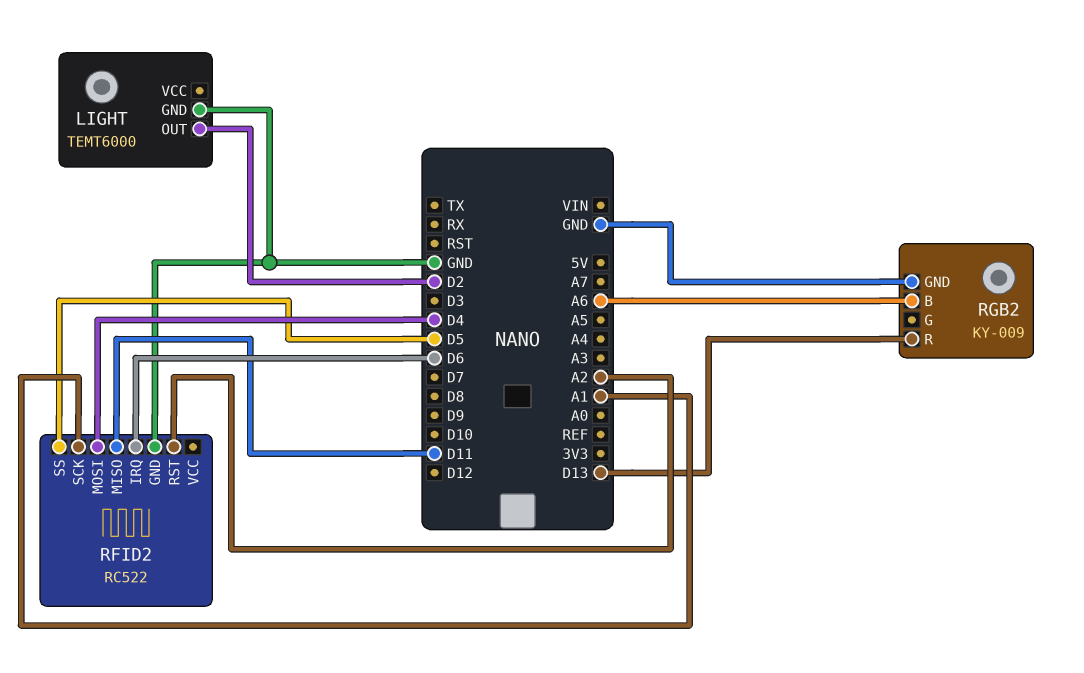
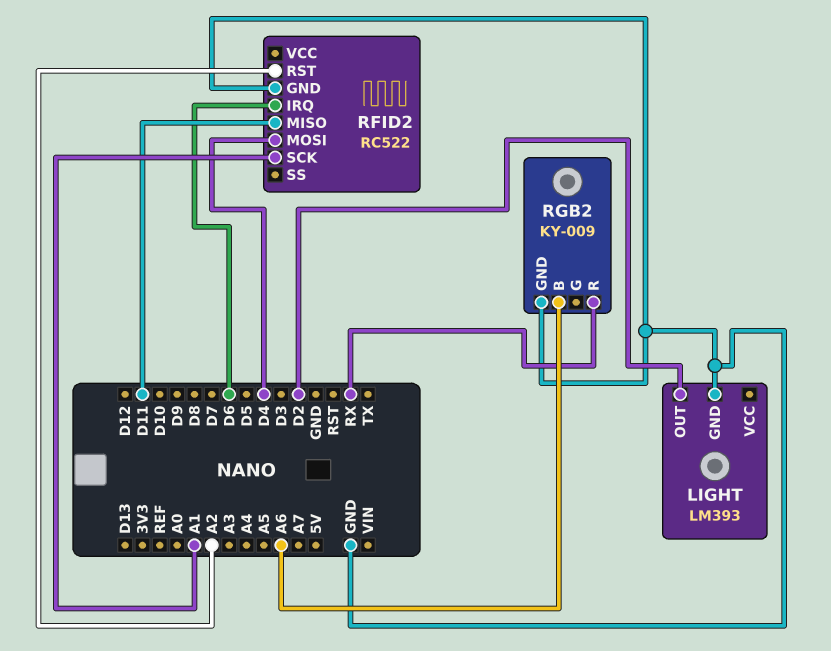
LIGHT: TEMT6000 -> LM393
RFID2 pin SS: D5 -> none
RGB2 pin R: D13 -> RX

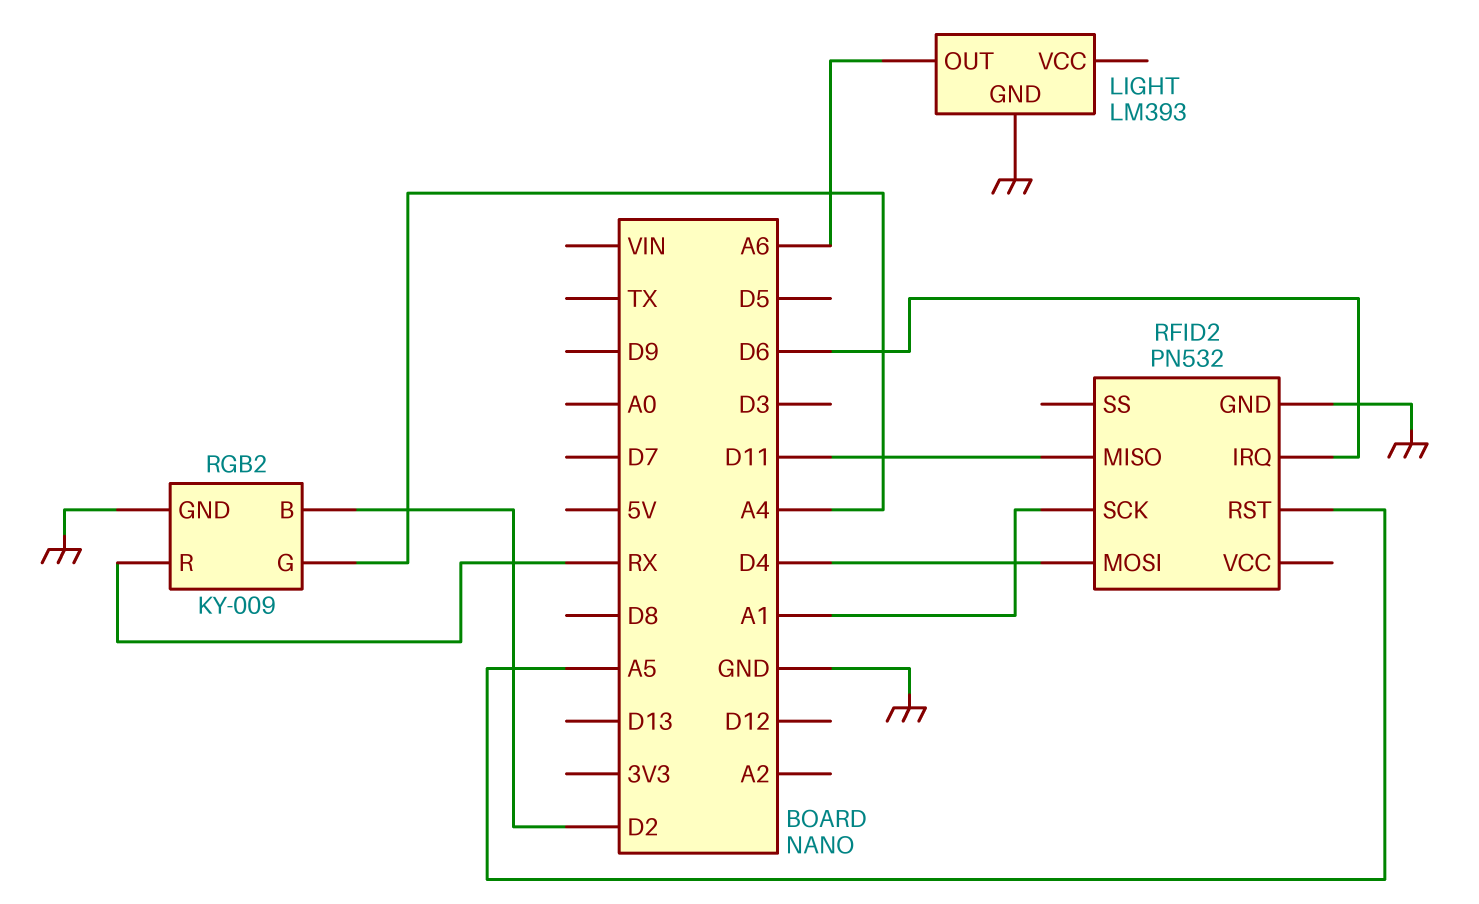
LIGHT pin OUT: D2 -> A6
RFID2: RC522 -> PN532
RFID2 pin RST: A2 -> A5
RGB2 pin B: A6 -> D2
RGB2 pin G: none -> A4

